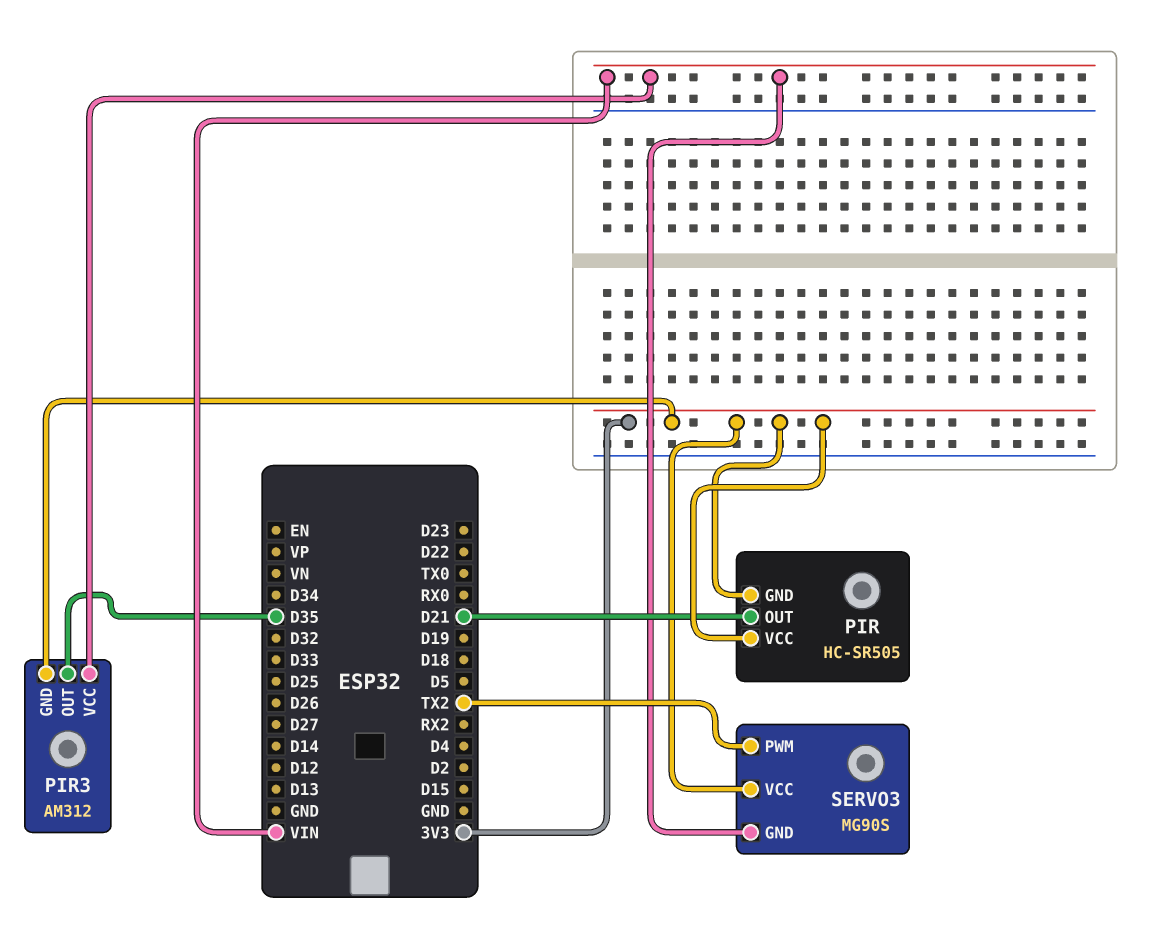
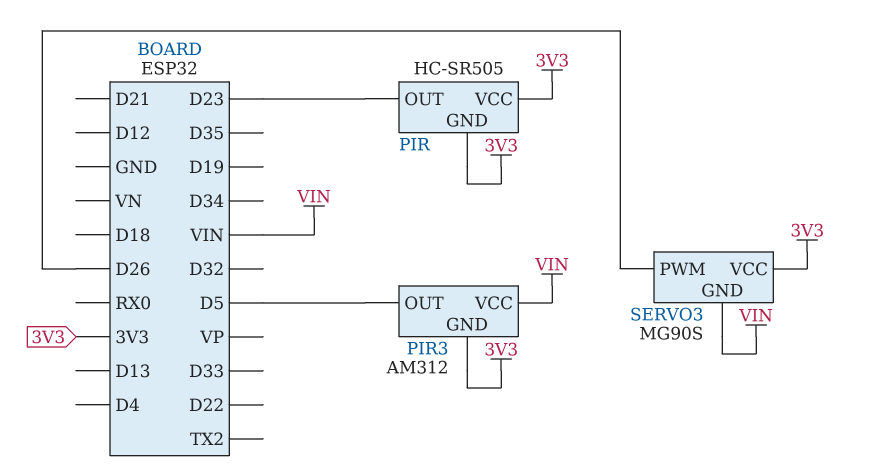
PIR pin OUT: D21 -> D23
PIR3 pin OUT: D35 -> D5
SERVO3 pin PWM: TX2 -> D26

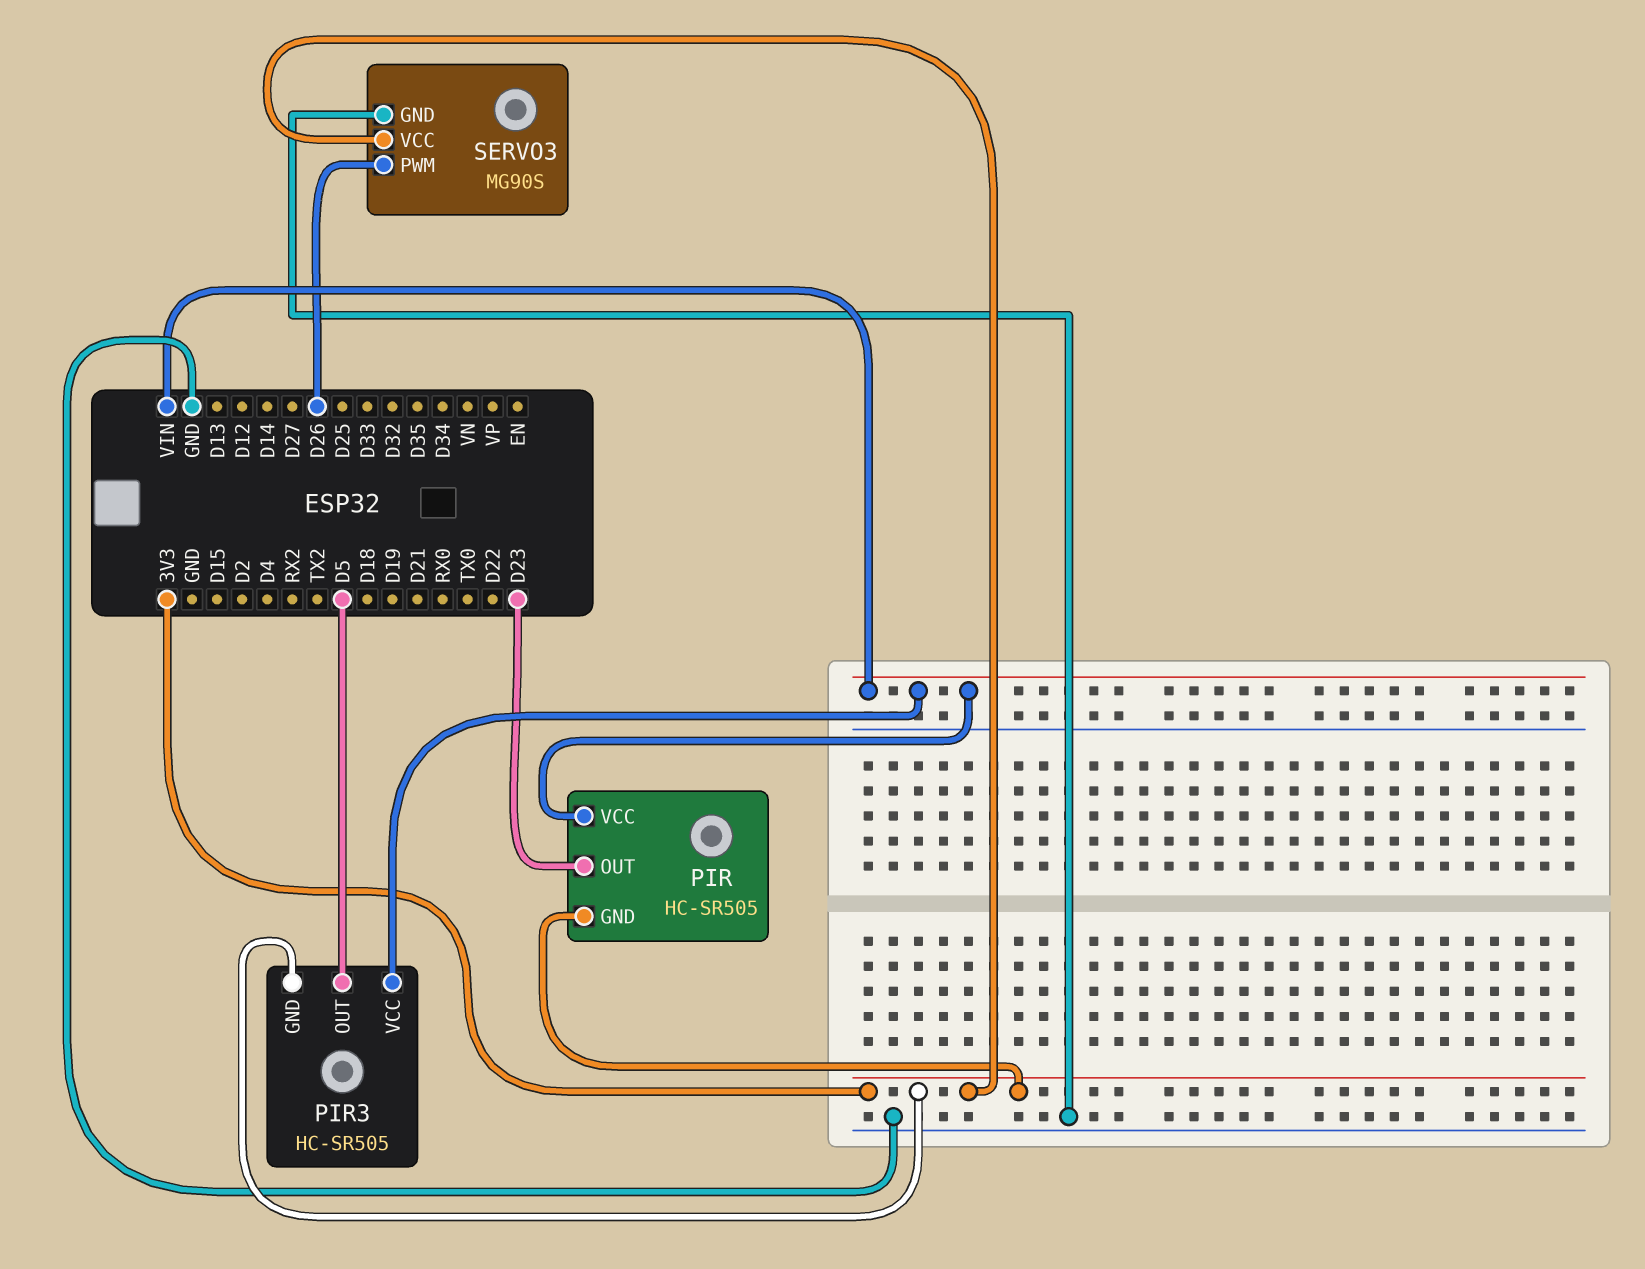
PIR pin VCC: 3V3 -> VIN
PIR3: AM312 -> HC-SR505
SERVO3 pin GND: VIN -> GND

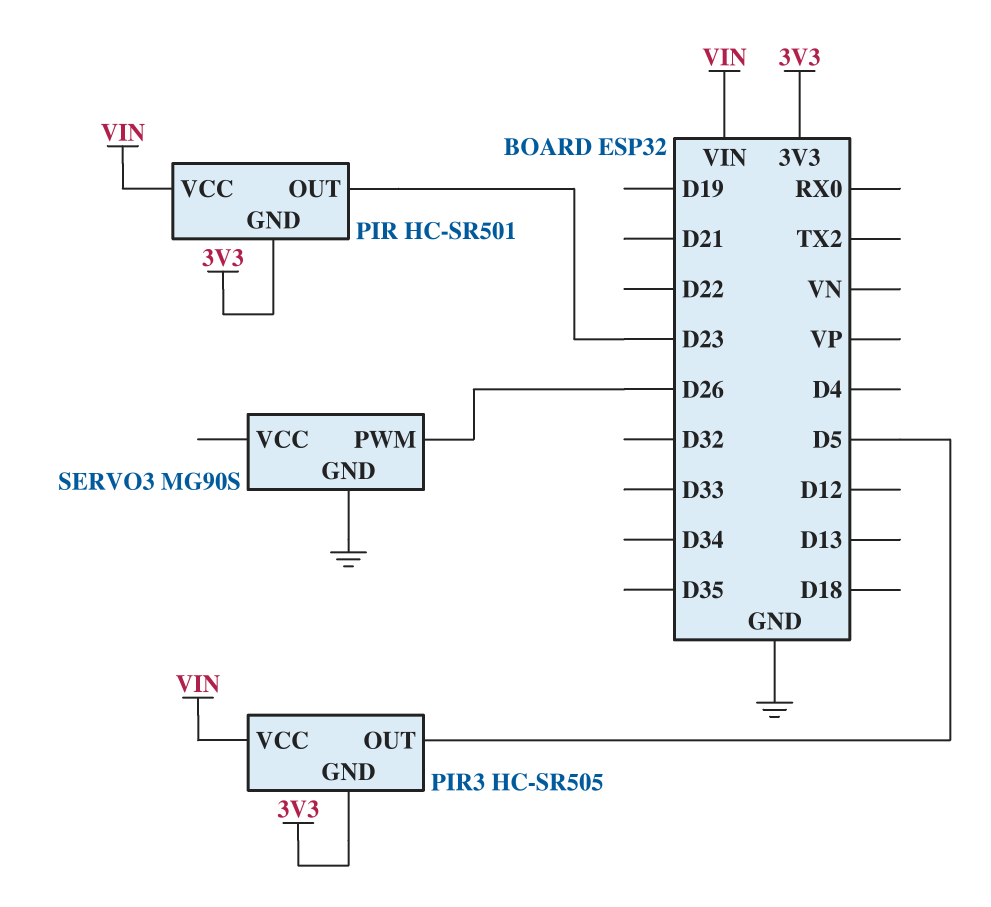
PIR: HC-SR505 -> HC-SR501
SERVO3 pin VCC: 3V3 -> none

